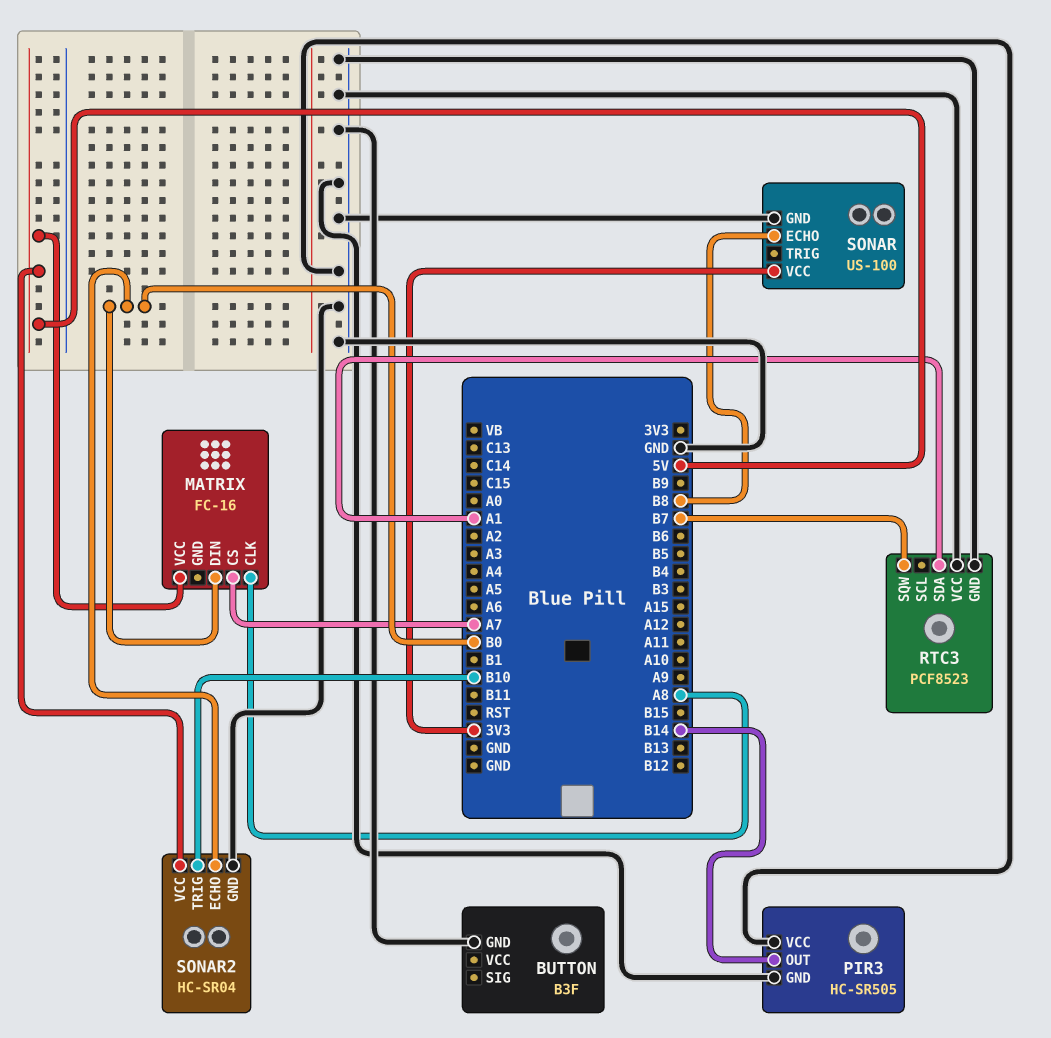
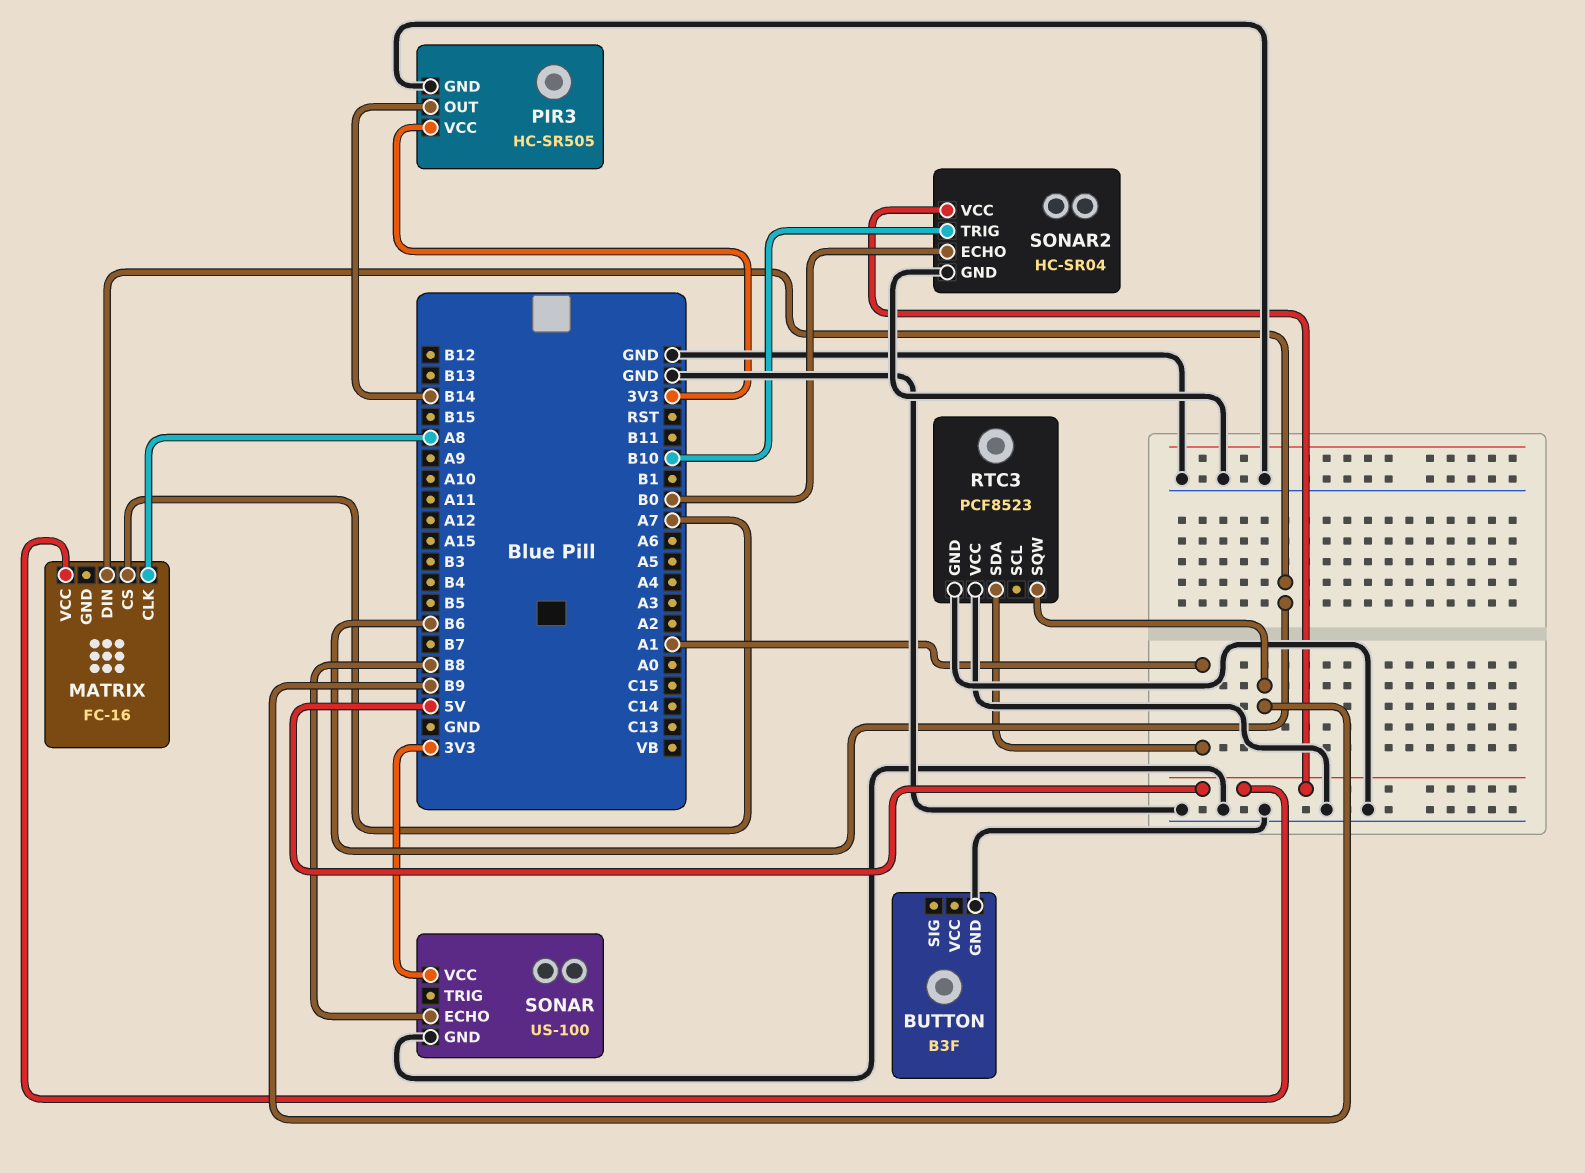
MATRIX pin DIN: B0 -> B6
PIR3 pin VCC: GND -> 3V3
RTC3 pin SQW: B7 -> B9

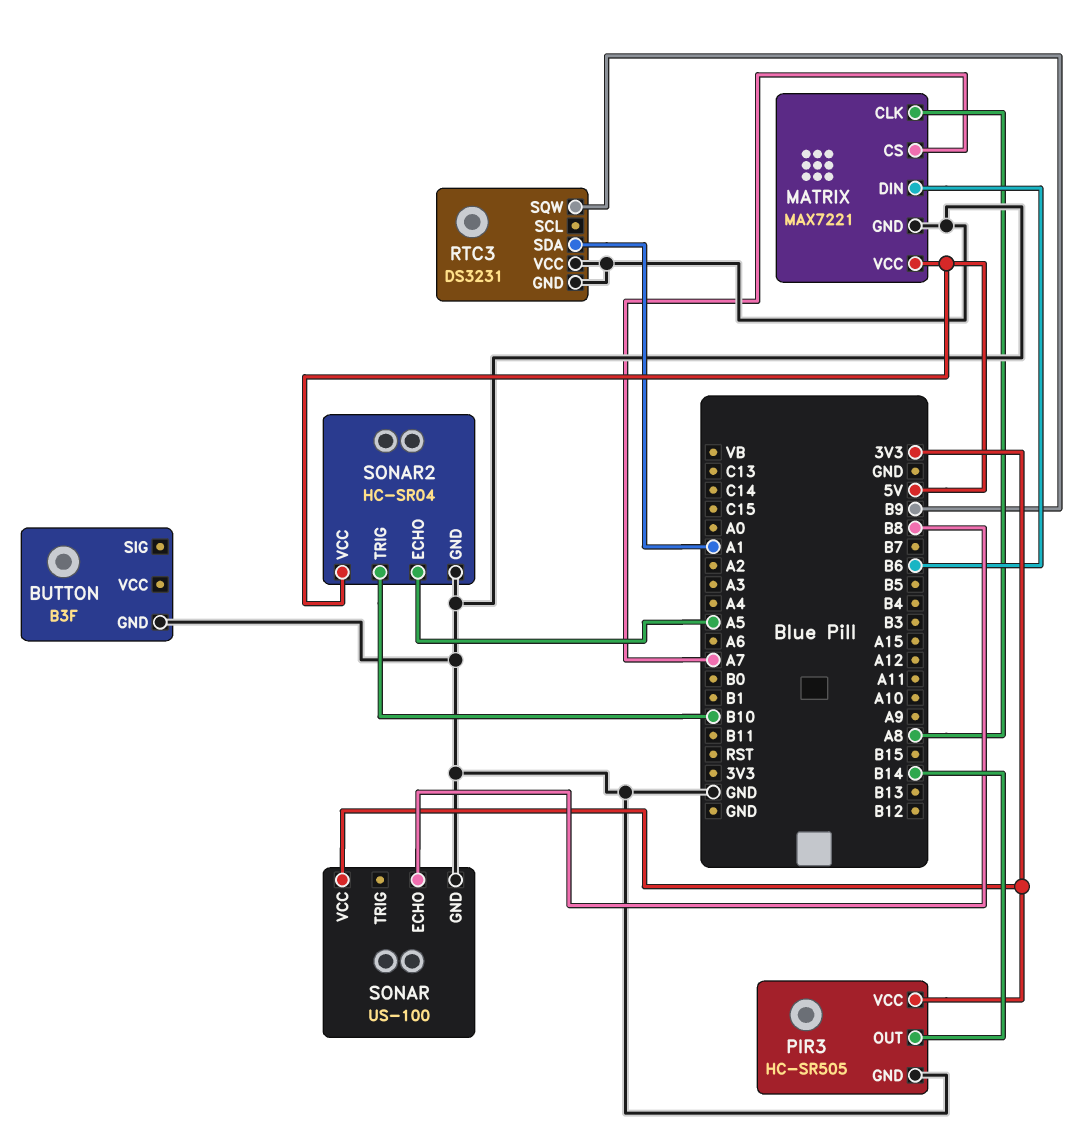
MATRIX: FC-16 -> MAX7221
MATRIX pin GND: none -> GND
RTC3: PCF8523 -> DS3231
SONAR2 pin ECHO: B0 -> A5

